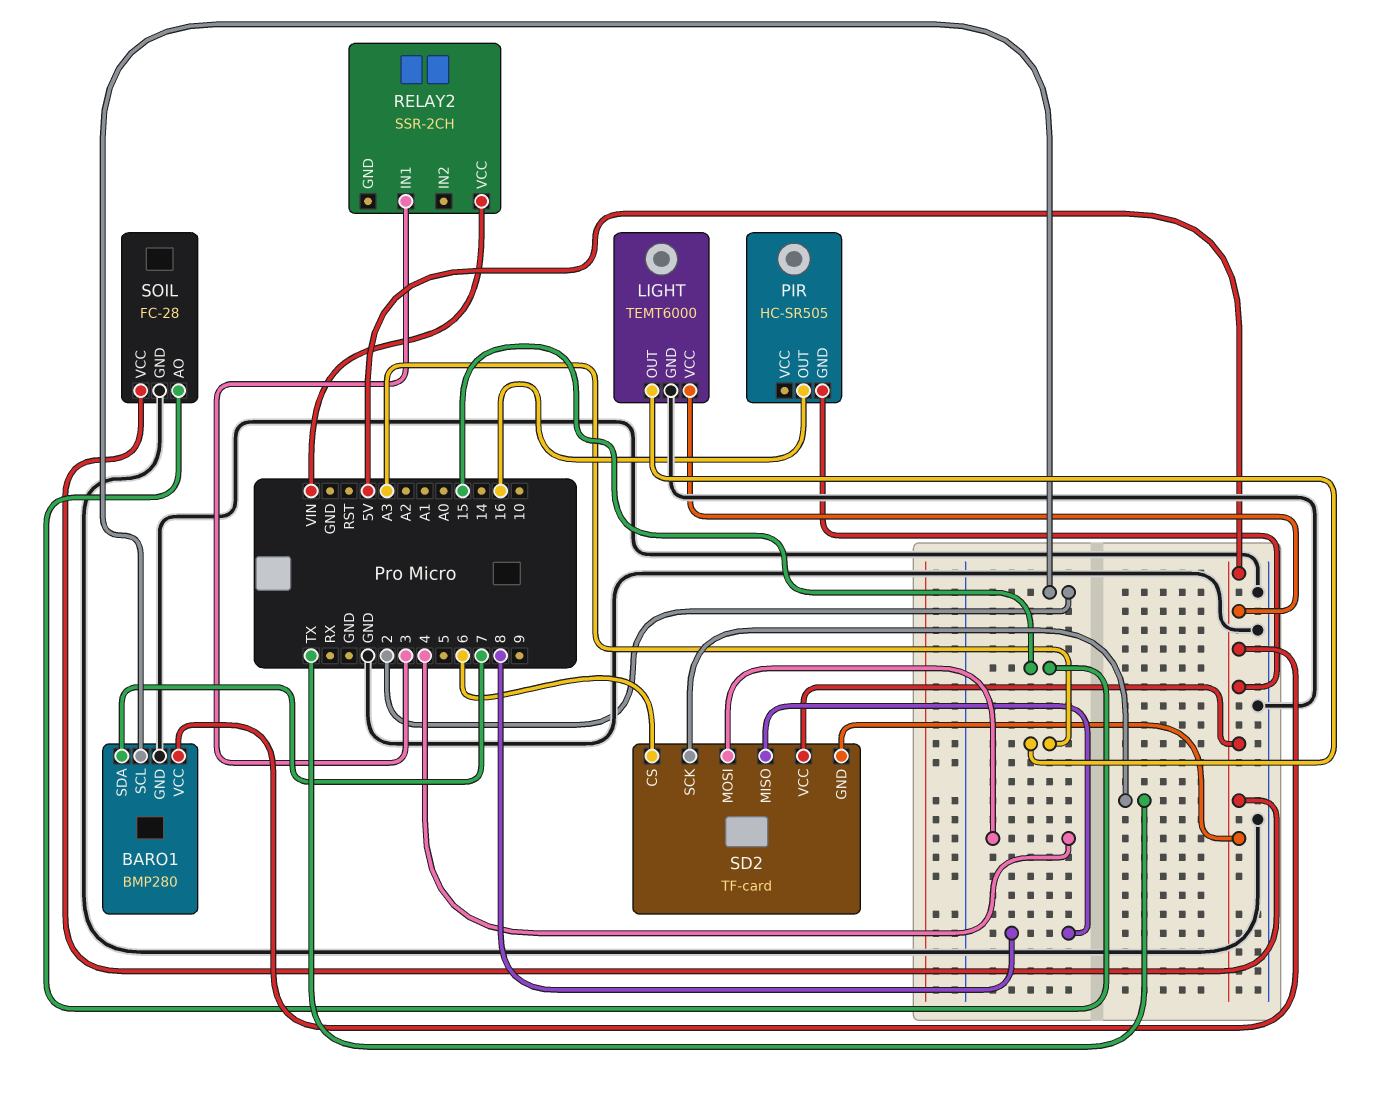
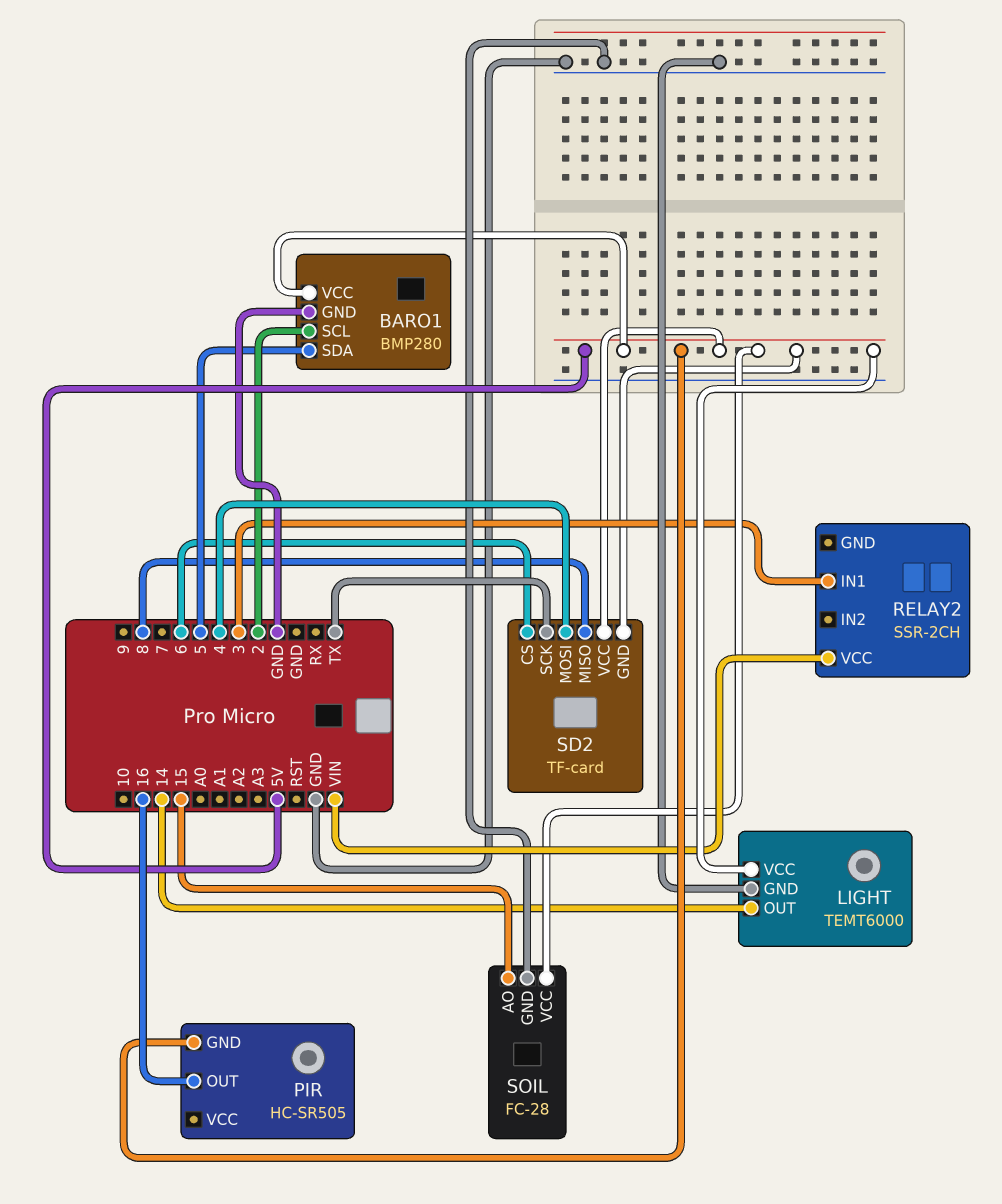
BARO1 pin SDA: 7 -> 5
LIGHT pin OUT: A3 -> 14

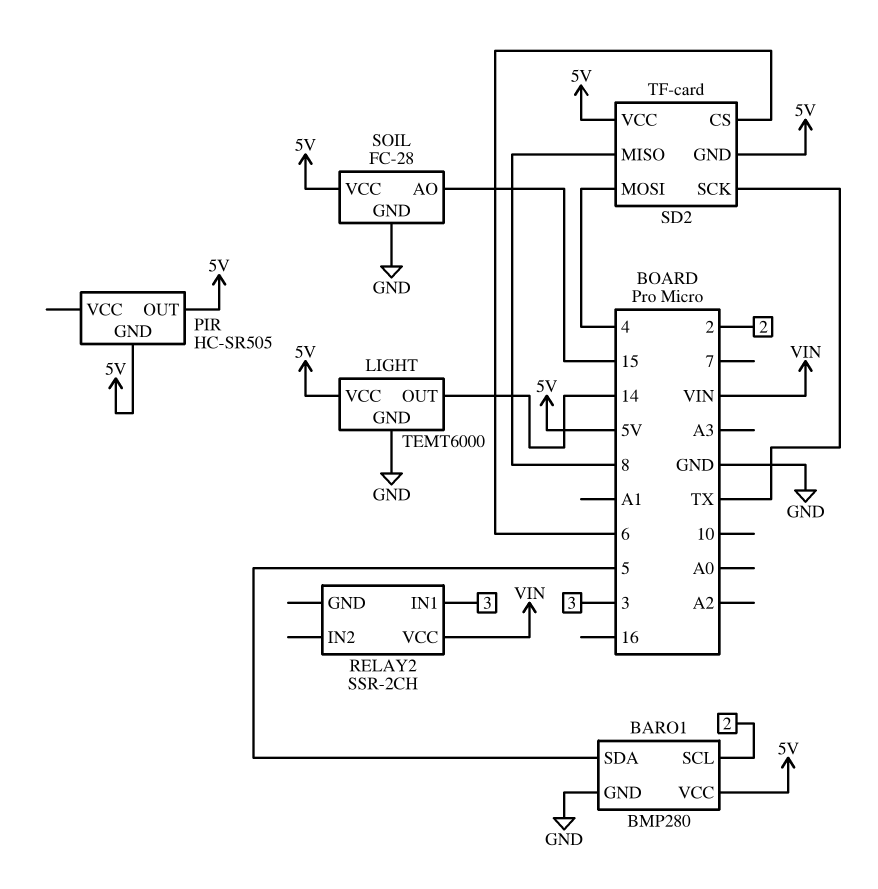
PIR pin OUT: 16 -> 5V

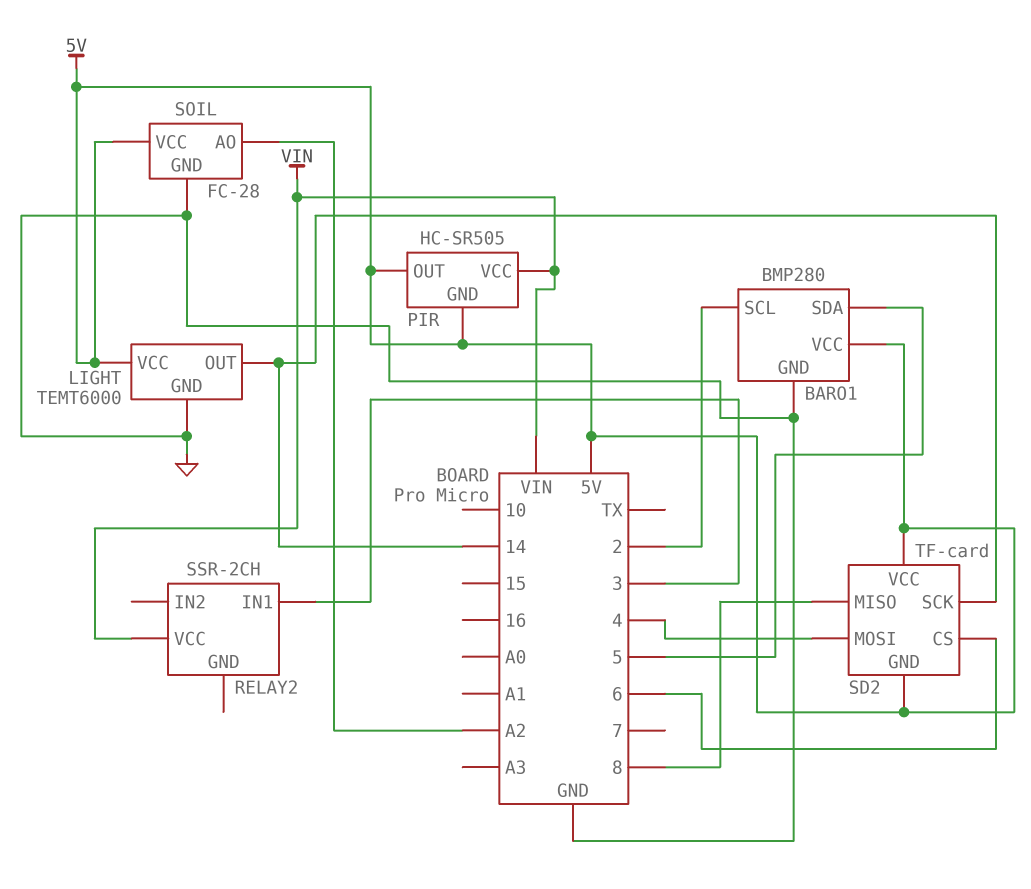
PIR pin VCC: none -> VIN
SD2 pin SCK: TX -> 14
SOIL pin AO: 15 -> A2

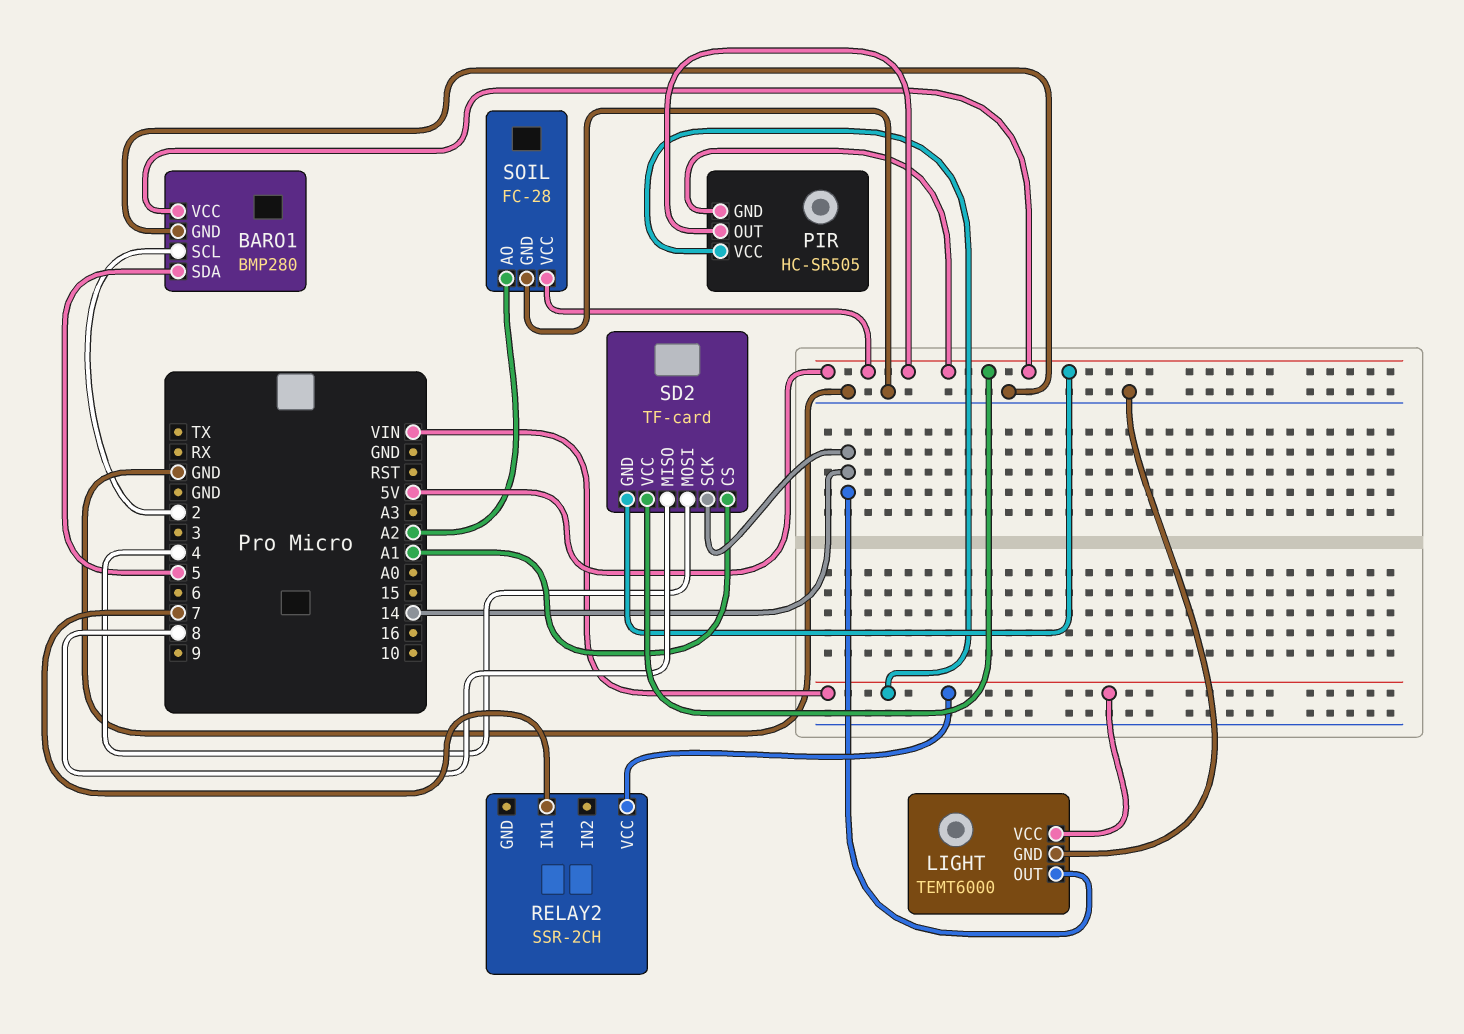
LIGHT pin VCC: 5V -> VIN
RELAY2 pin IN1: 3 -> 7
SD2 pin CS: 6 -> A1

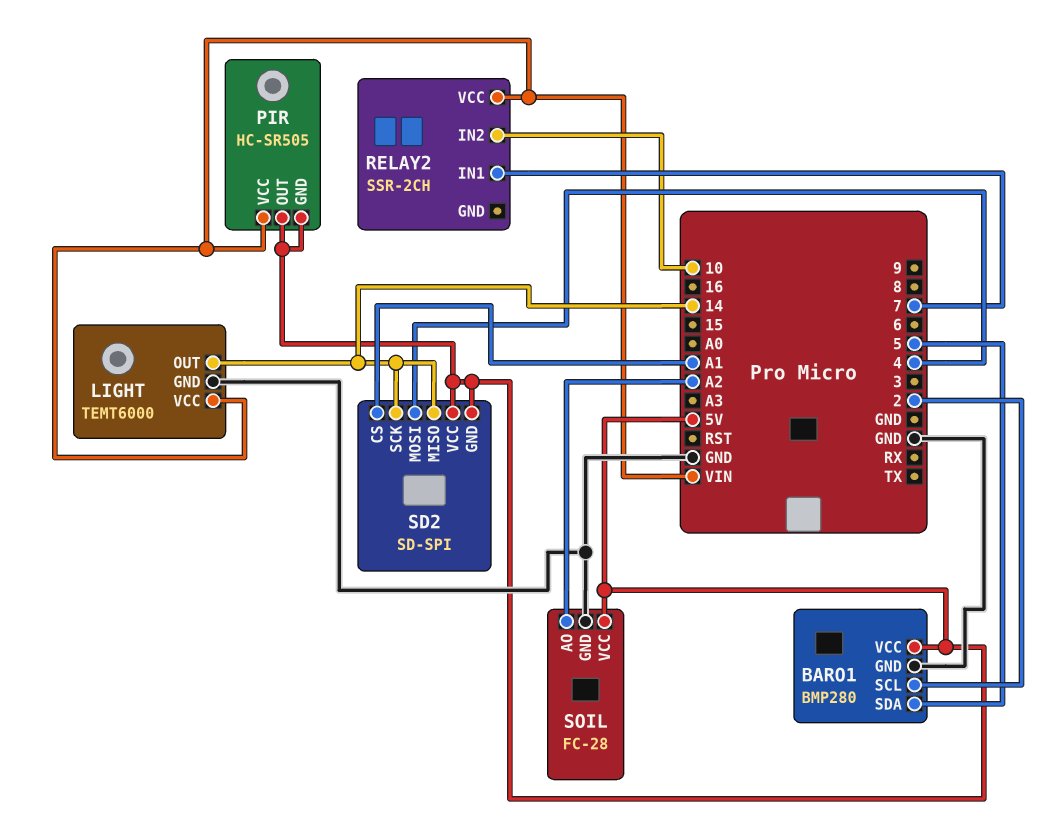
RELAY2 pin IN2: none -> 10
SD2: TF-card -> SD-SPI
SD2 pin MISO: 8 -> 14

